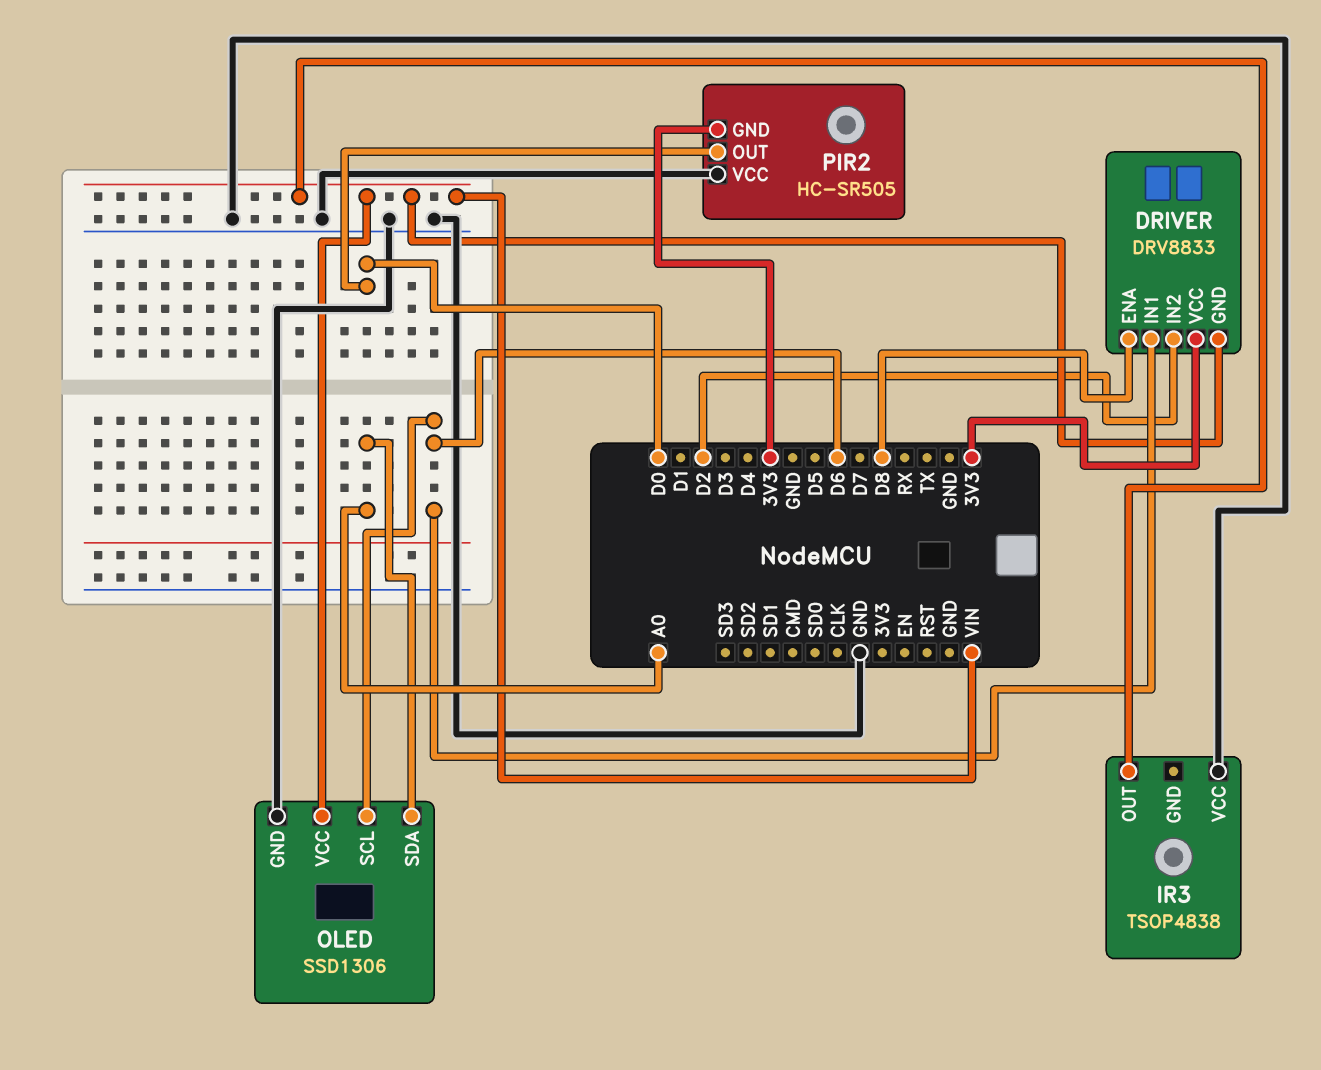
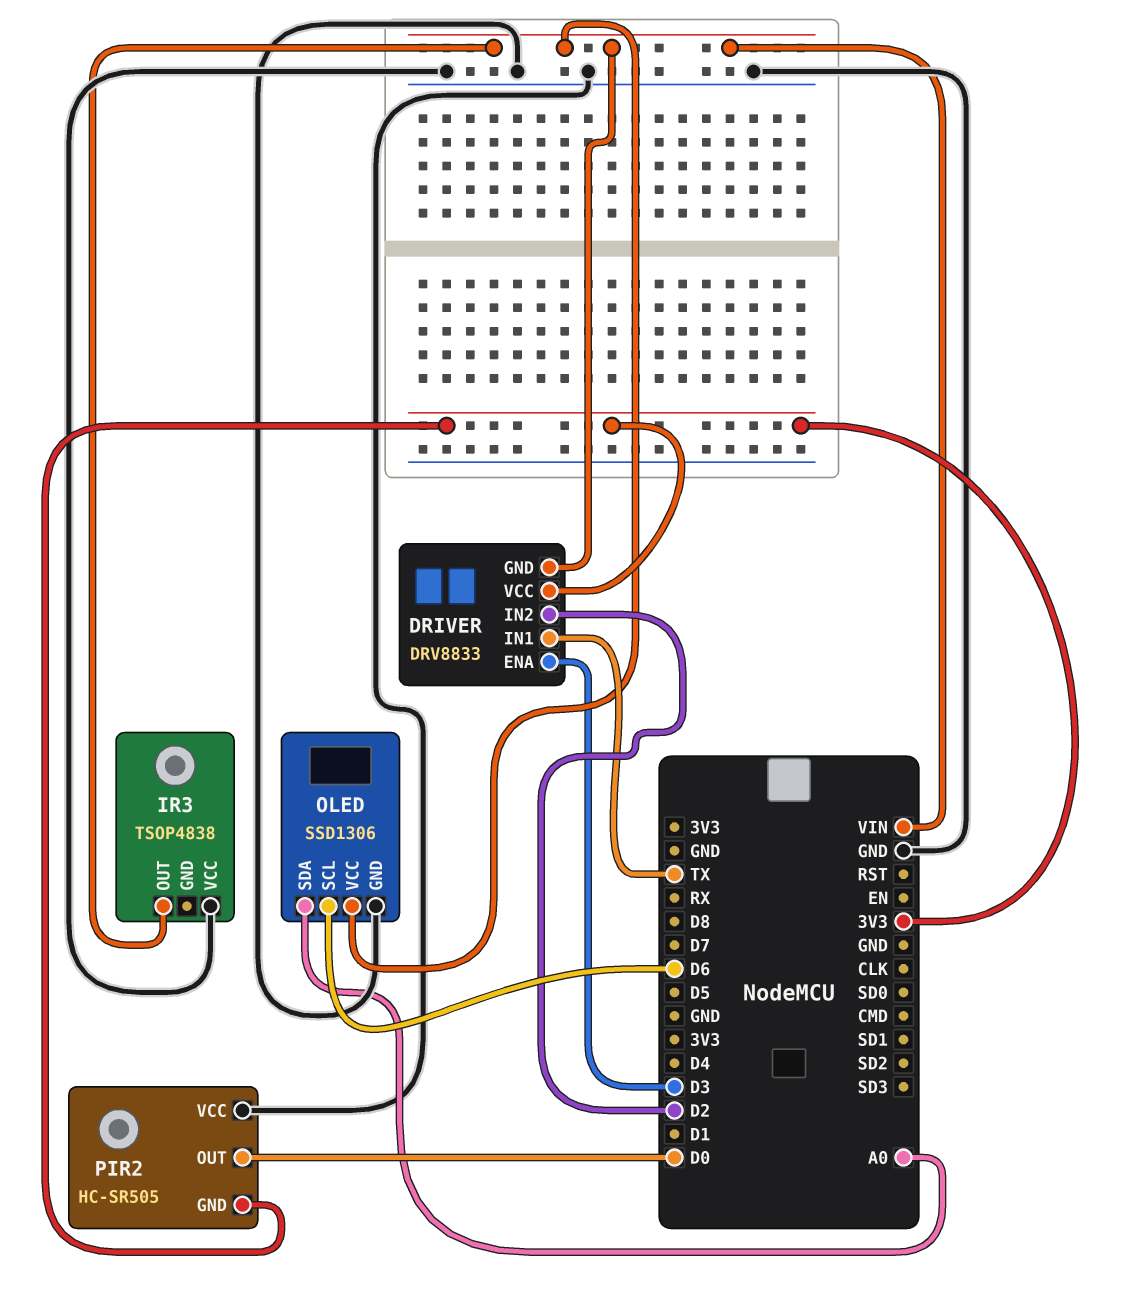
DRIVER pin ENA: D8 -> D3
DRIVER pin IN1: D6 -> TX

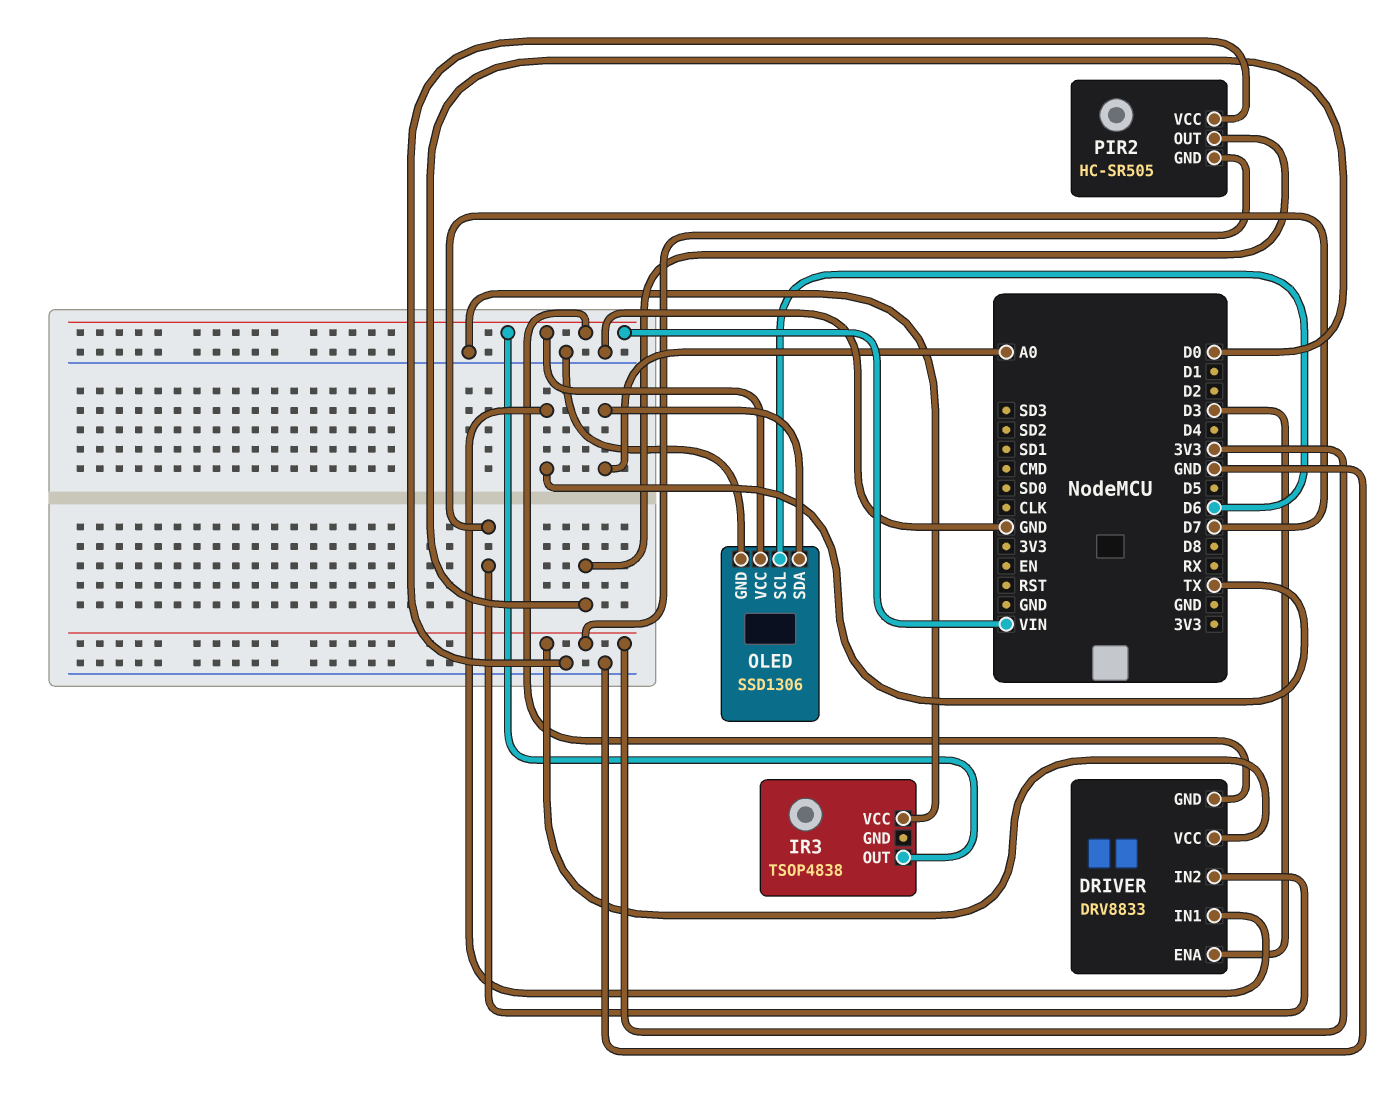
DRIVER pin IN2: D2 -> D7

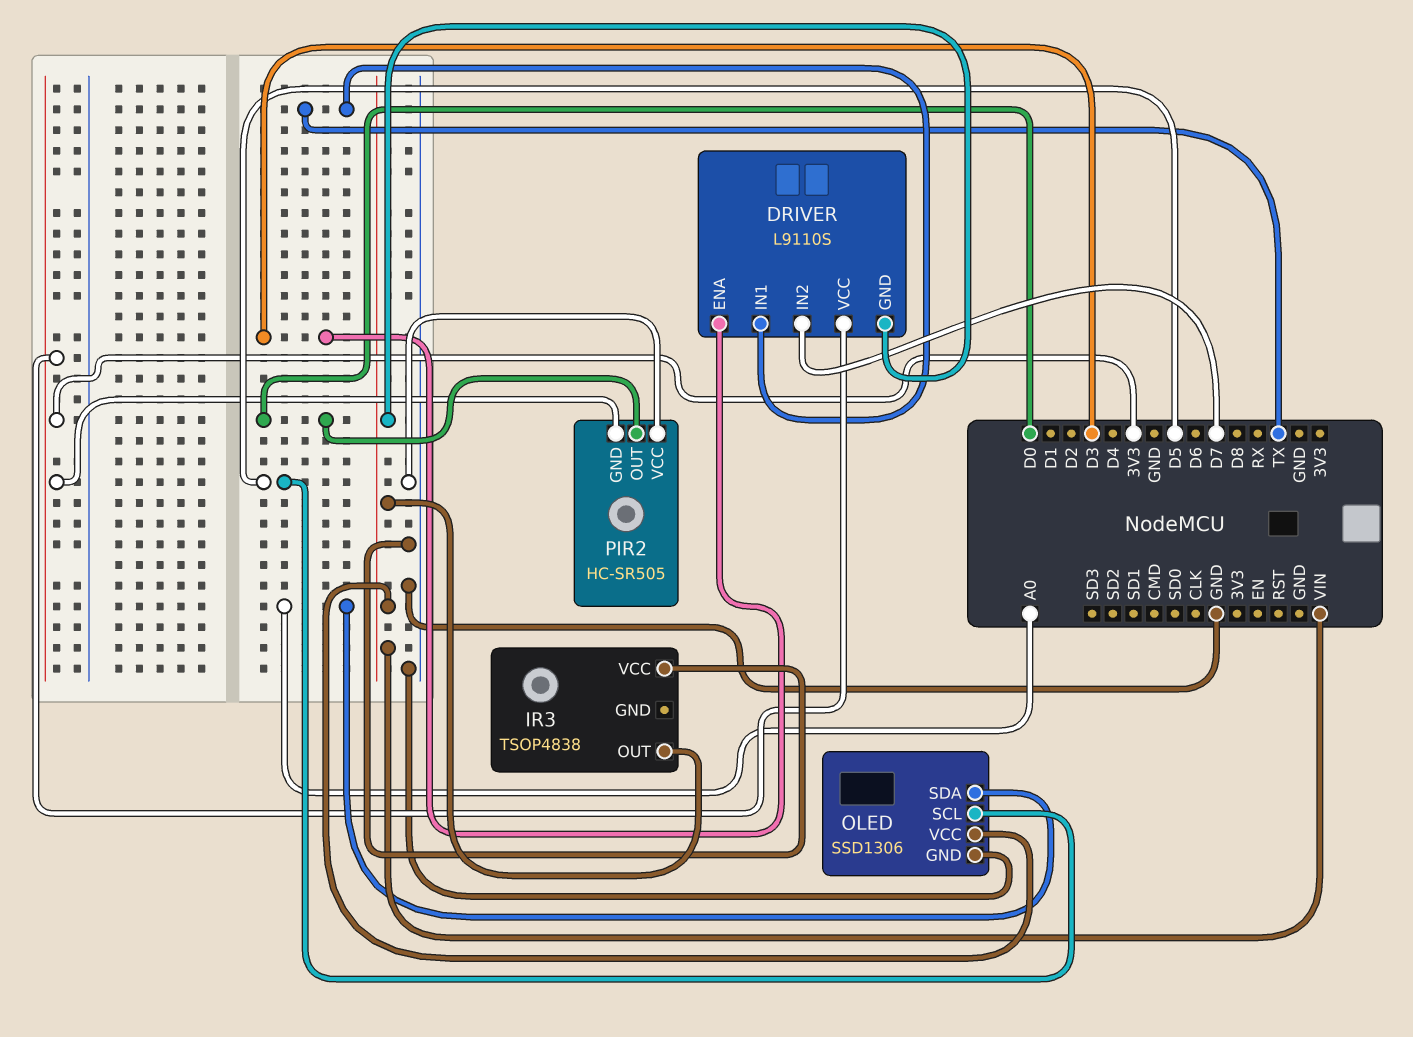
DRIVER: DRV8833 -> L9110S
OLED pin SCL: D6 -> D5

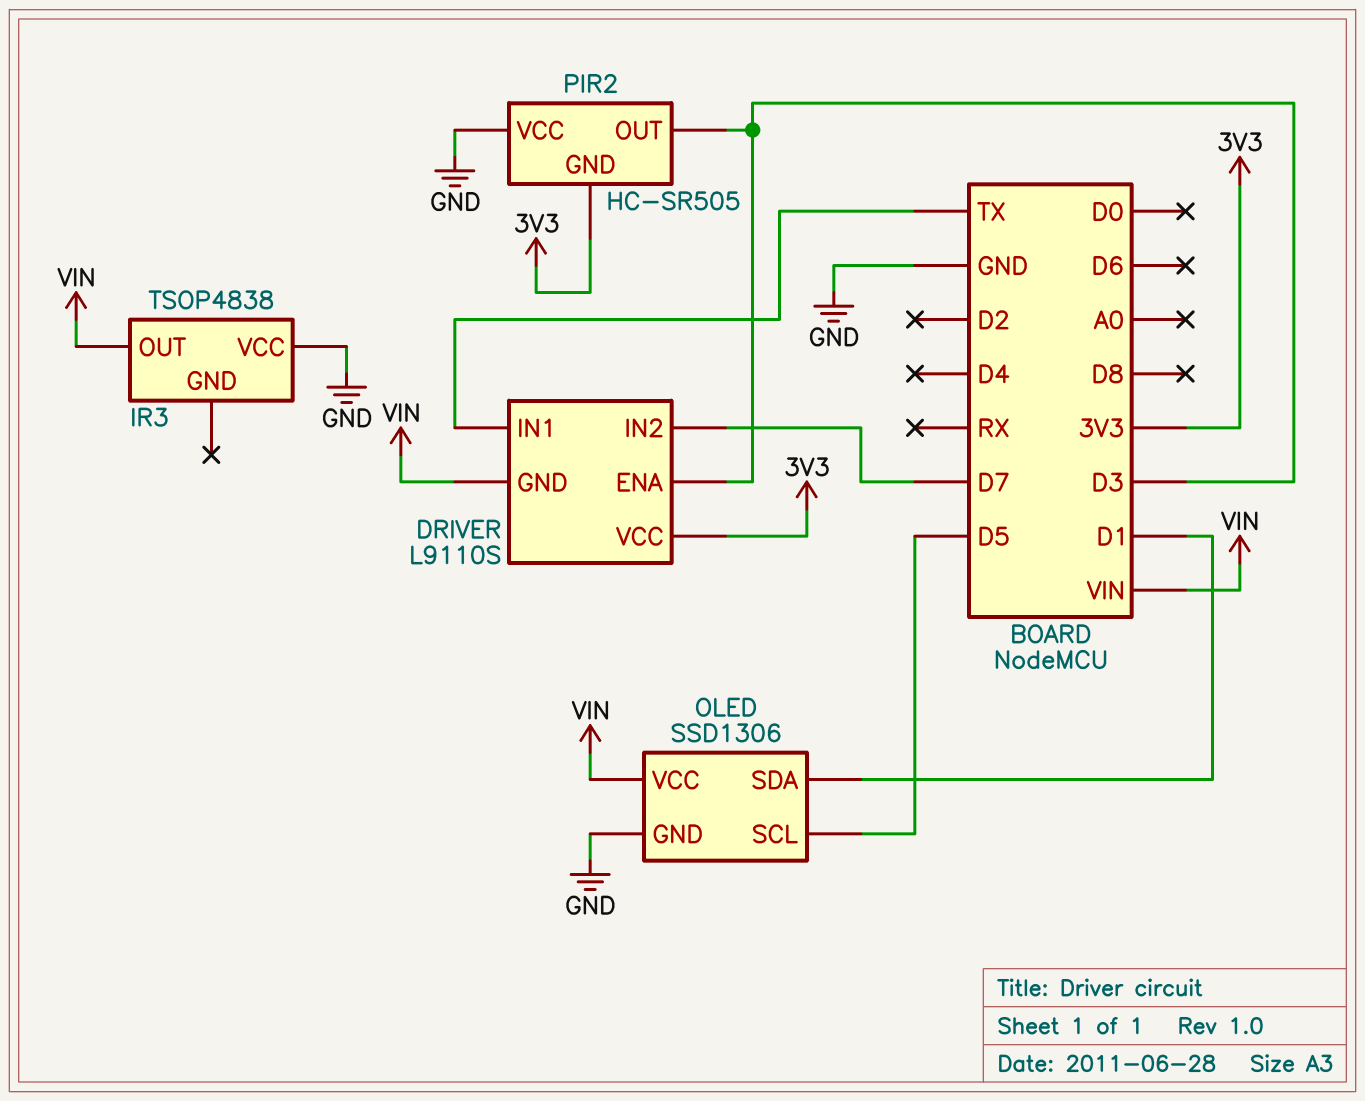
OLED pin SDA: A0 -> D1
PIR2 pin OUT: D0 -> D3

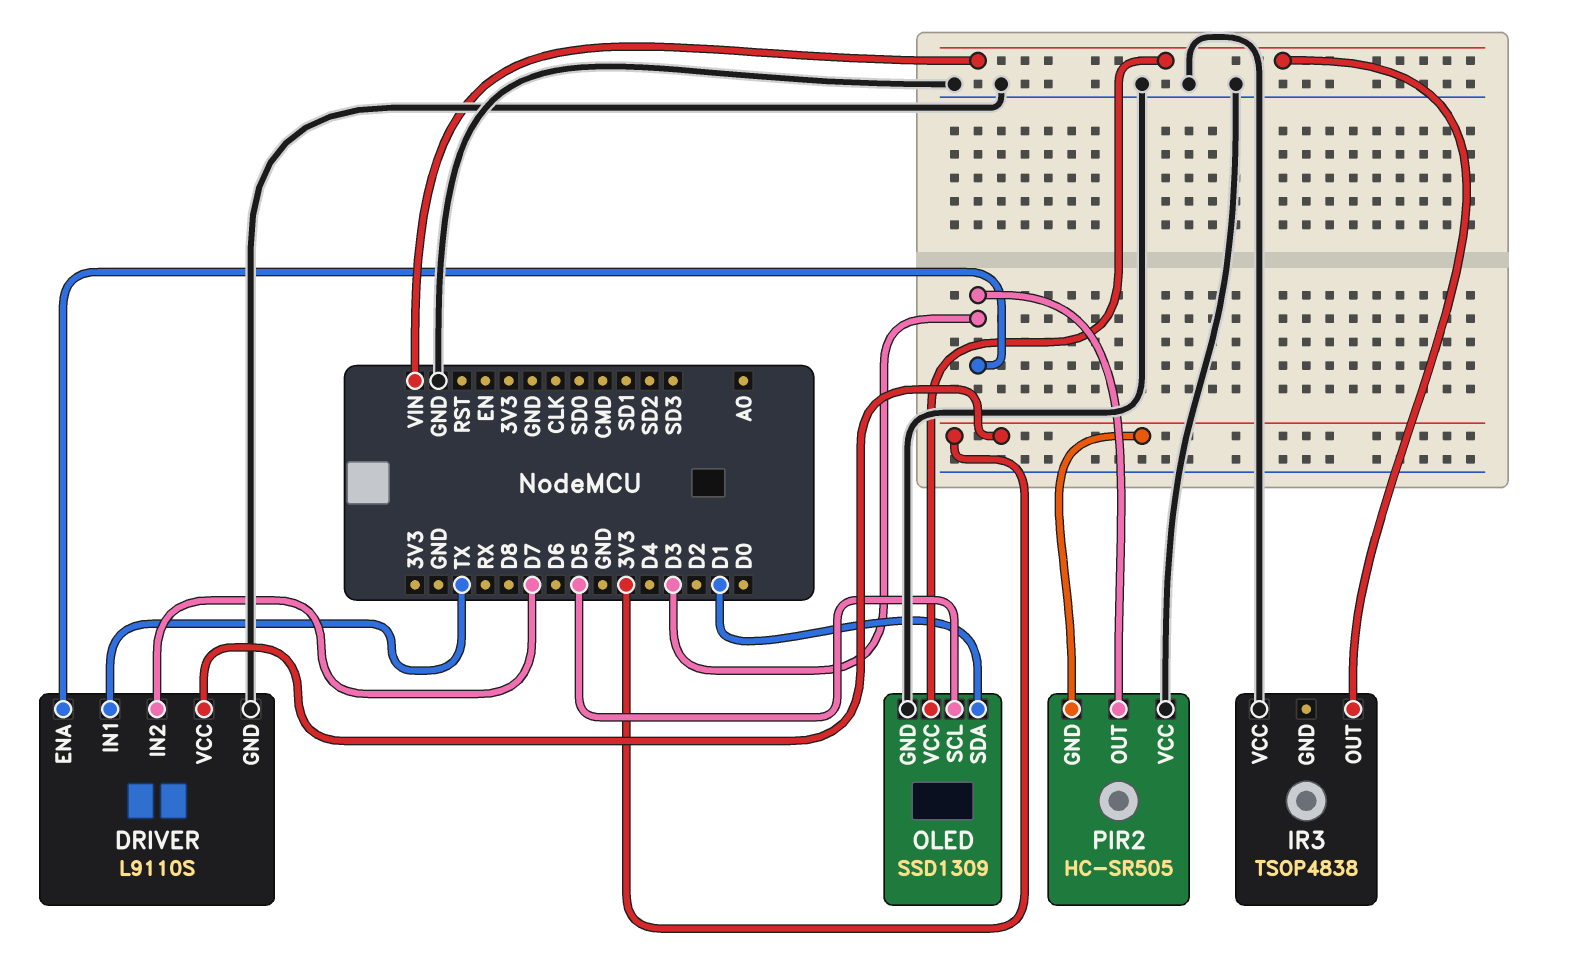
DRIVER pin GND: VIN -> GND
OLED: SSD1306 -> SSD1309

